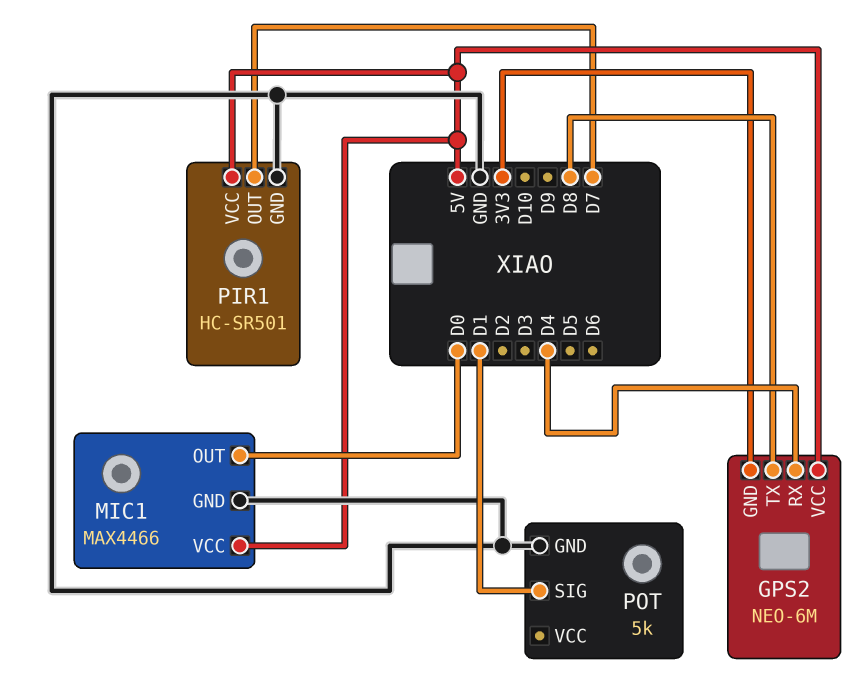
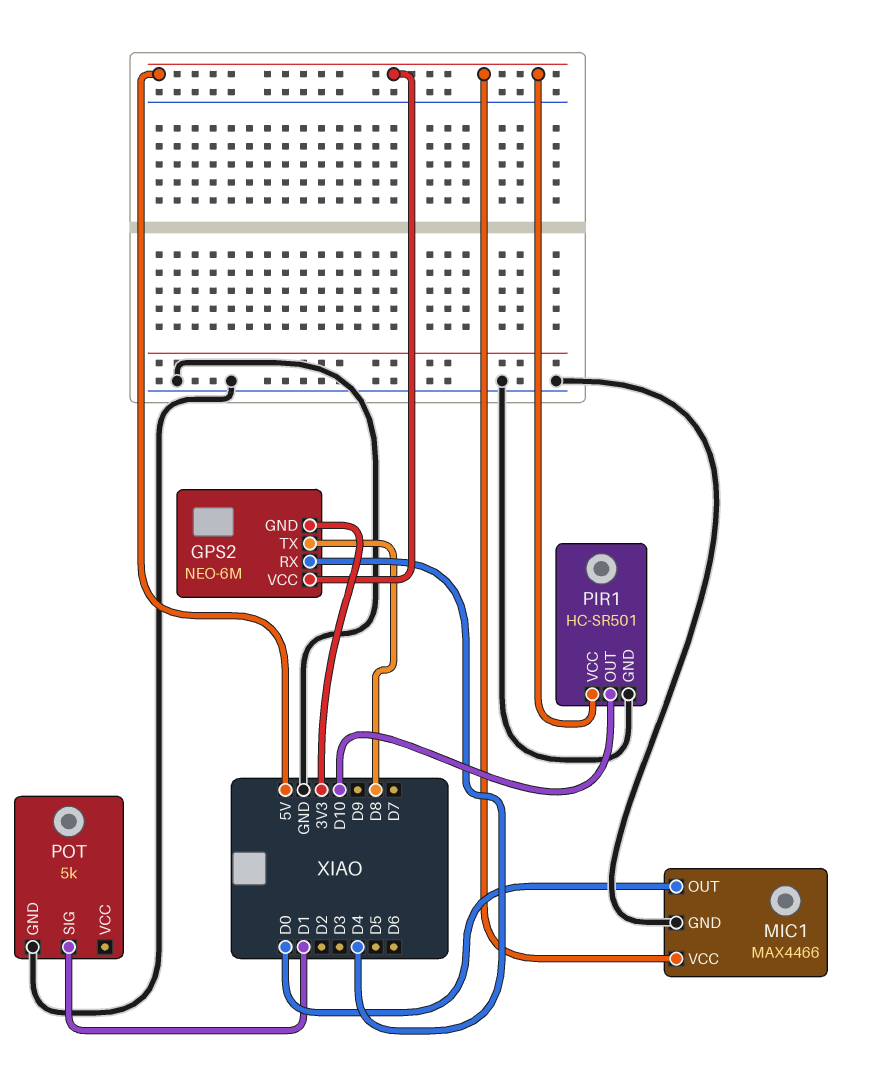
PIR1 pin OUT: D7 -> D10

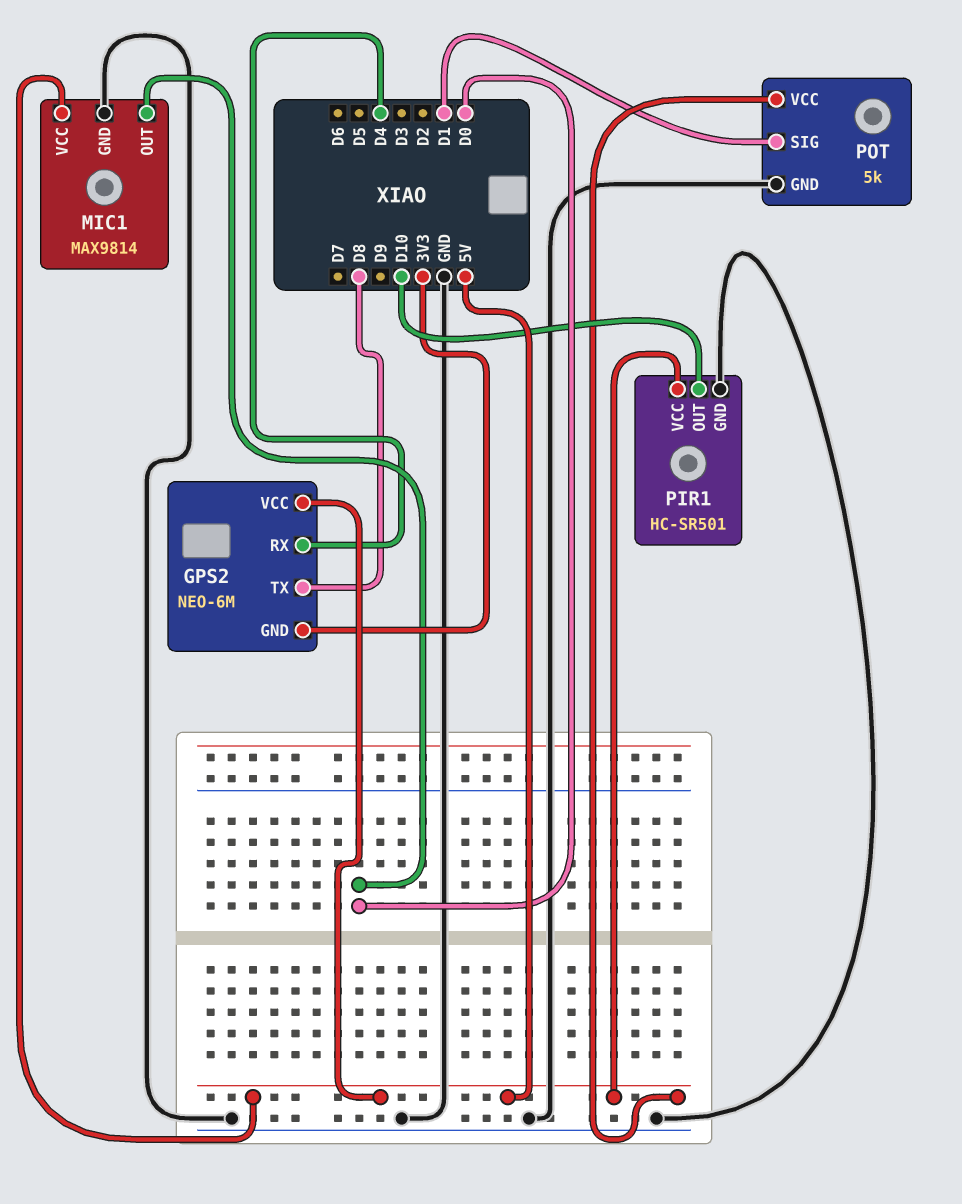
MIC1: MAX4466 -> MAX9814
POT pin VCC: none -> 5V

